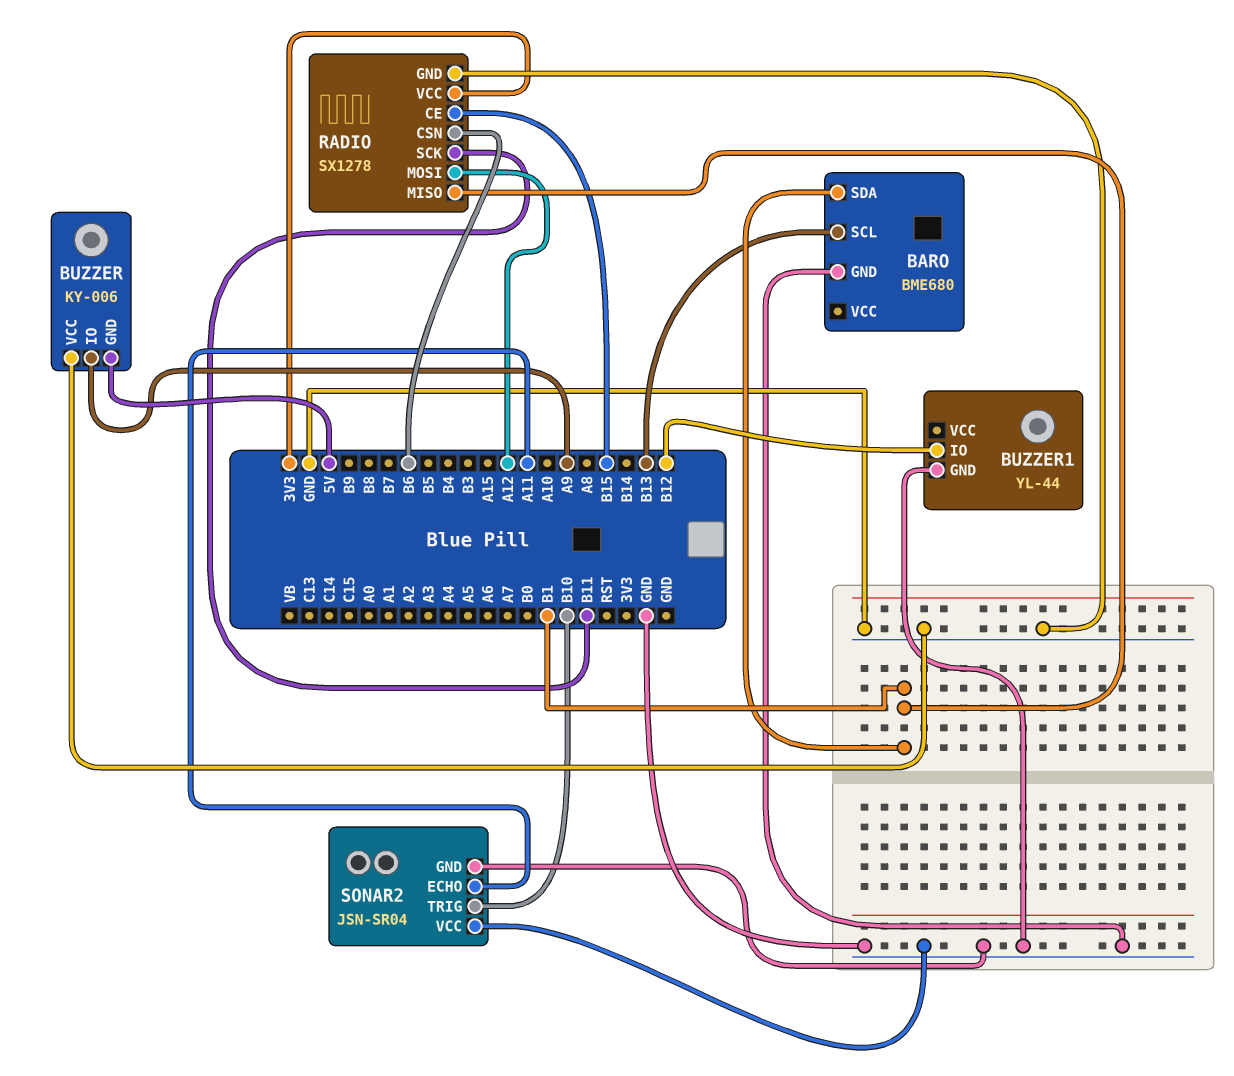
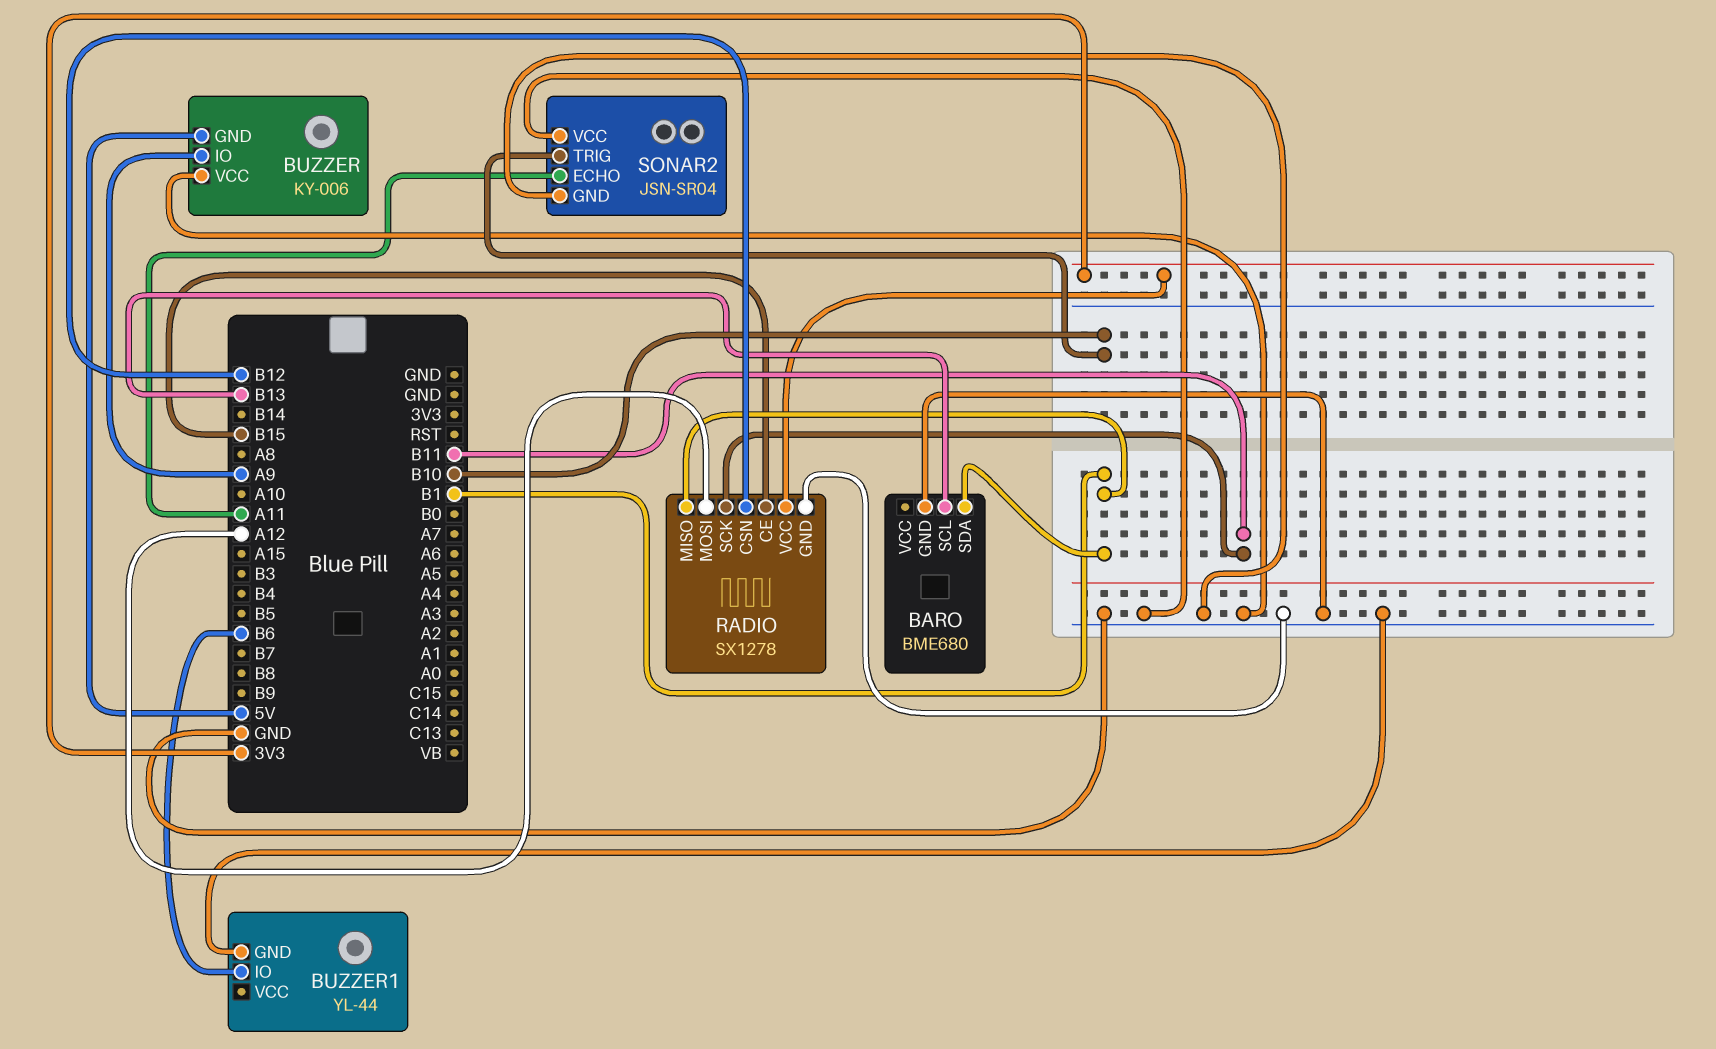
BUZZER1 pin IO: B12 -> B6
RADIO pin CSN: B6 -> B12

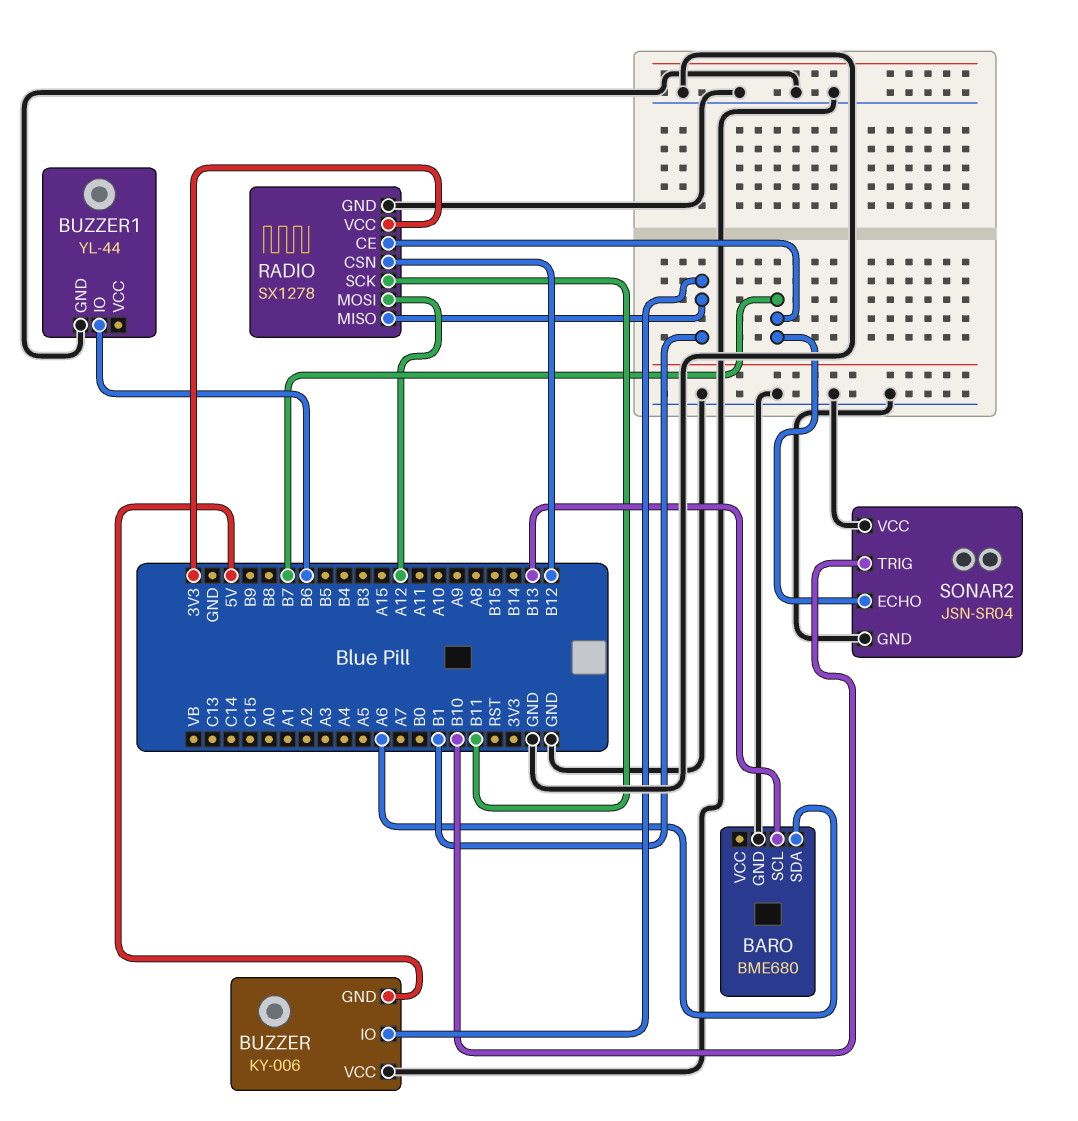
BARO pin SDA: B1 -> A6
BUZZER pin IO: A9 -> B1
RADIO pin CE: B15 -> B7
SONAR2 pin ECHO: A11 -> B7

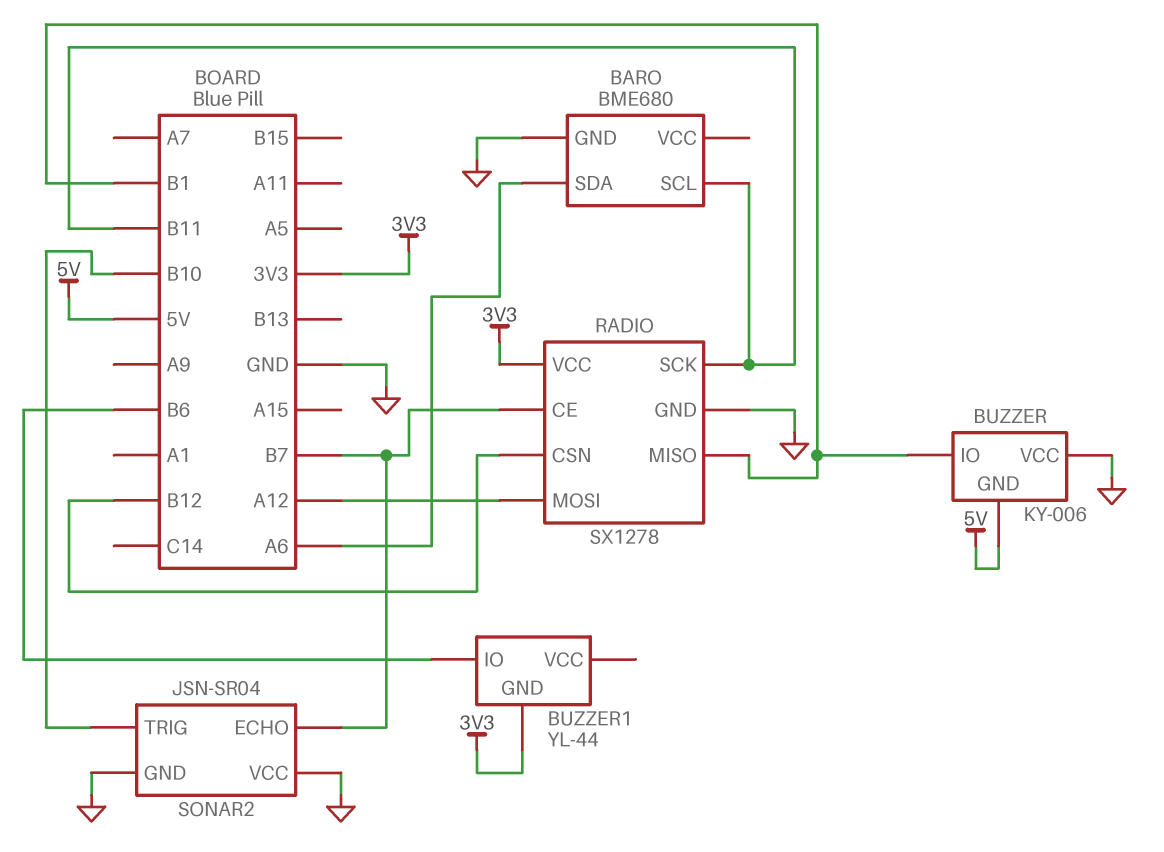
BARO pin SCL: B13 -> B11
BUZZER1 pin GND: GND -> 3V3

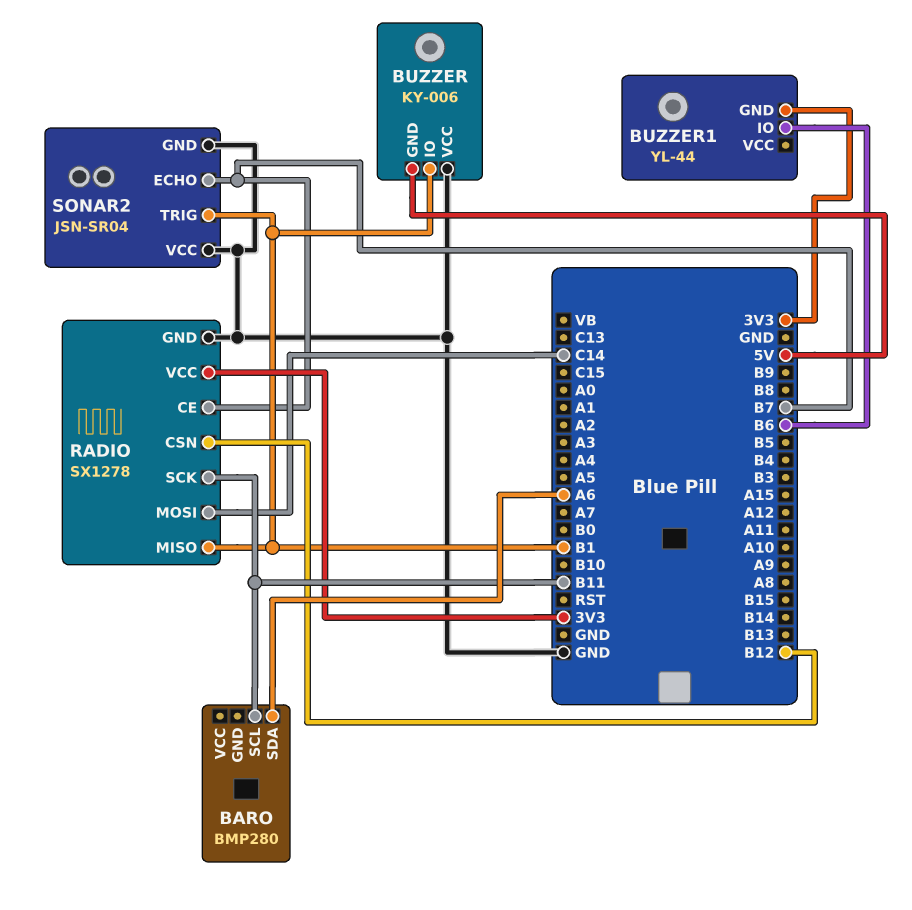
BARO: BME680 -> BMP280
BARO pin GND: GND -> none
RADIO pin MOSI: A12 -> C14
SONAR2 pin TRIG: B10 -> B1

